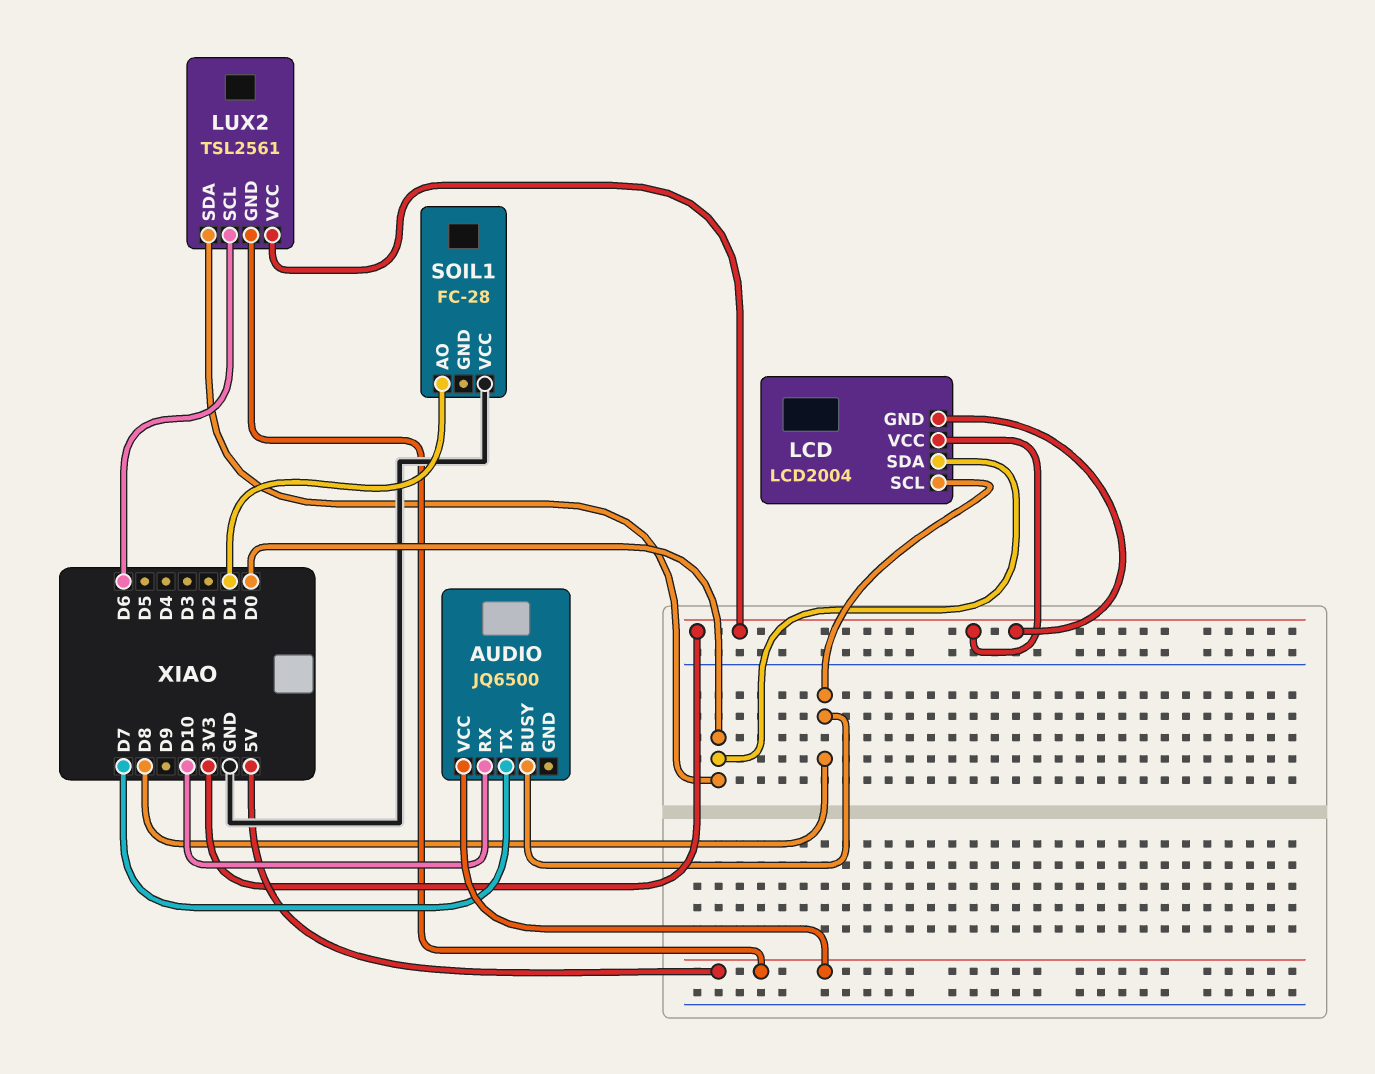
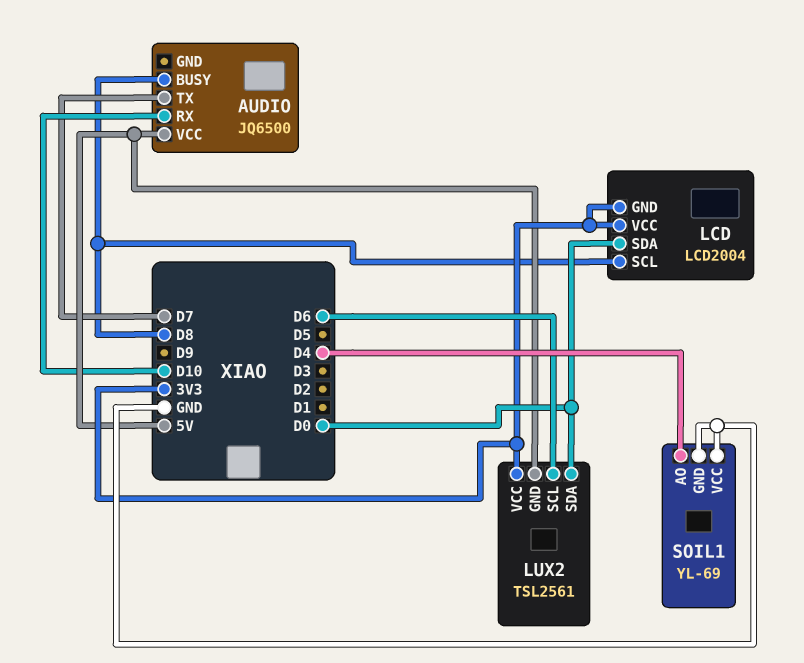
SOIL1: FC-28 -> YL-69
SOIL1 pin AO: D1 -> D4
SOIL1 pin GND: none -> GND

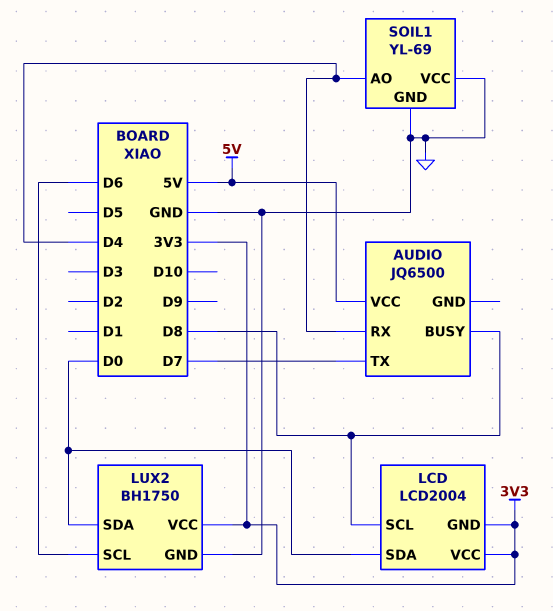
AUDIO pin RX: D10 -> D4
LUX2: TSL2561 -> BH1750
LUX2 pin GND: 5V -> GND

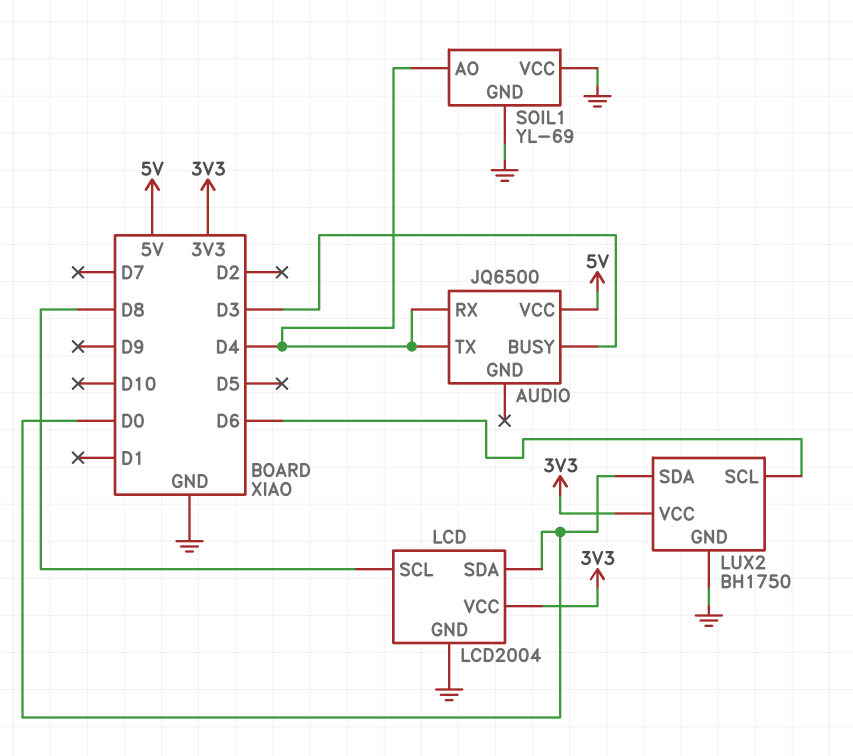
AUDIO pin BUSY: D8 -> D3
AUDIO pin TX: D7 -> D4
LCD pin GND: 3V3 -> GND

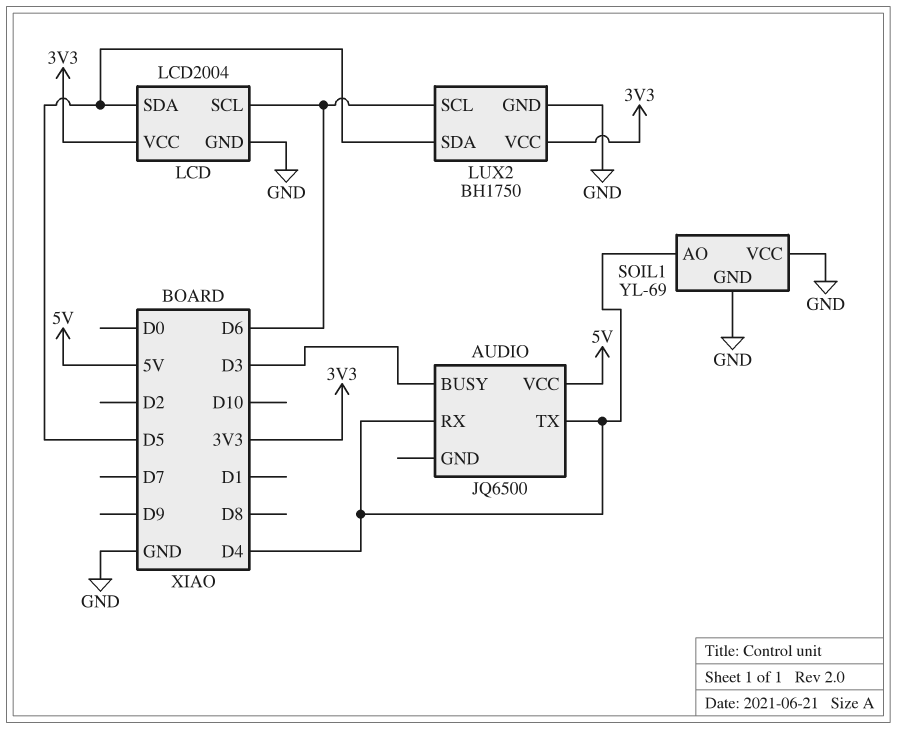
LCD pin SCL: D8 -> D6
LCD pin SDA: D0 -> D5
LUX2 pin SDA: D0 -> D5

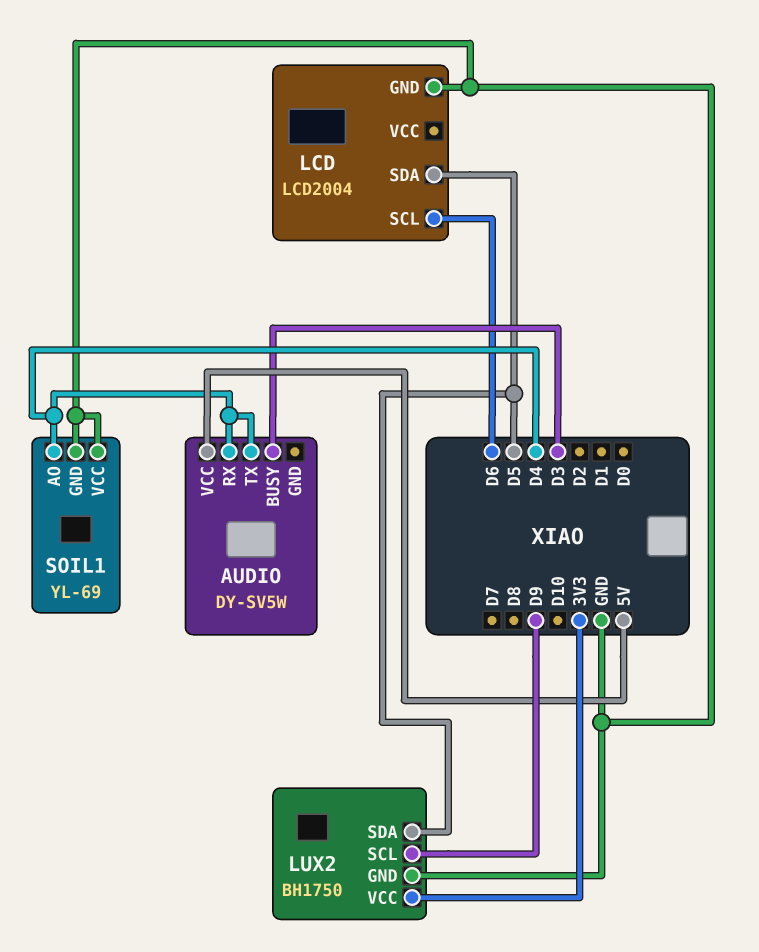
AUDIO: JQ6500 -> DY-SV5W
LCD pin VCC: 3V3 -> none
LUX2 pin SCL: D6 -> D9

